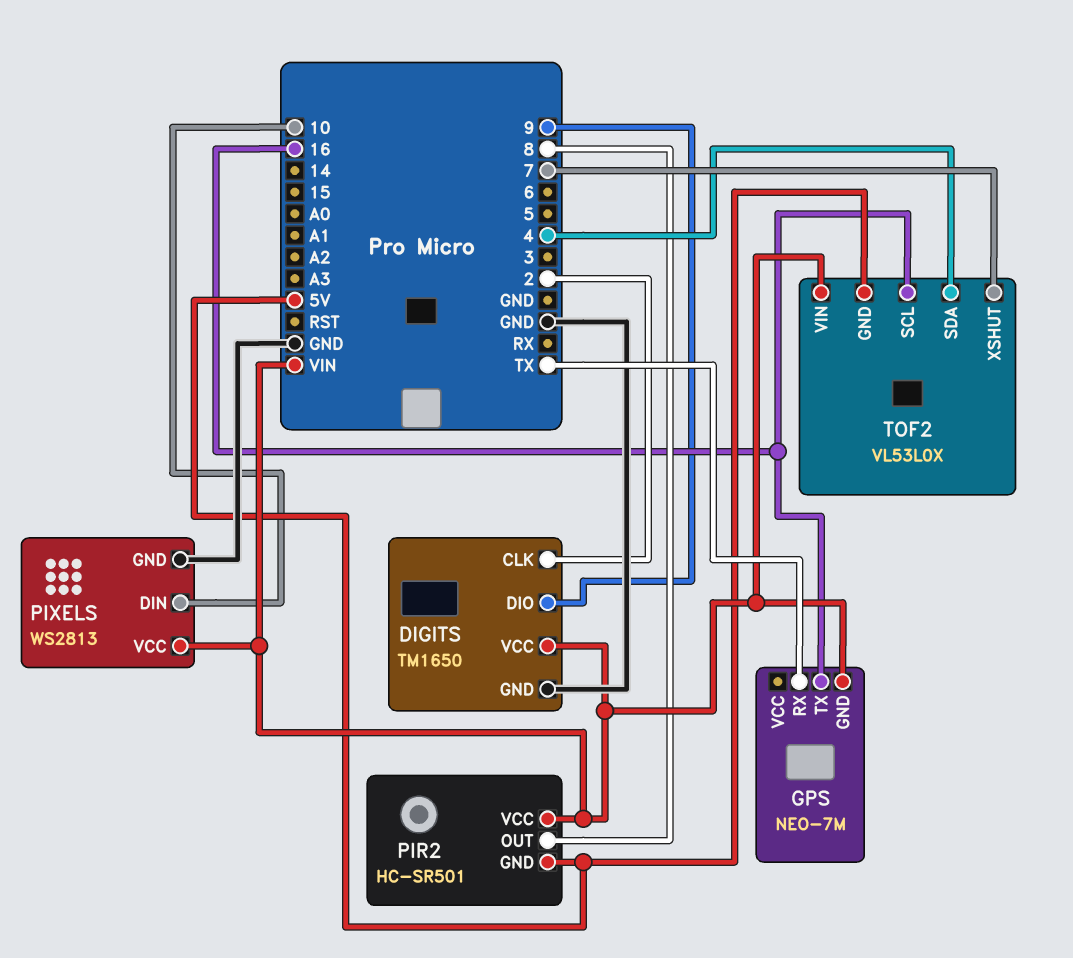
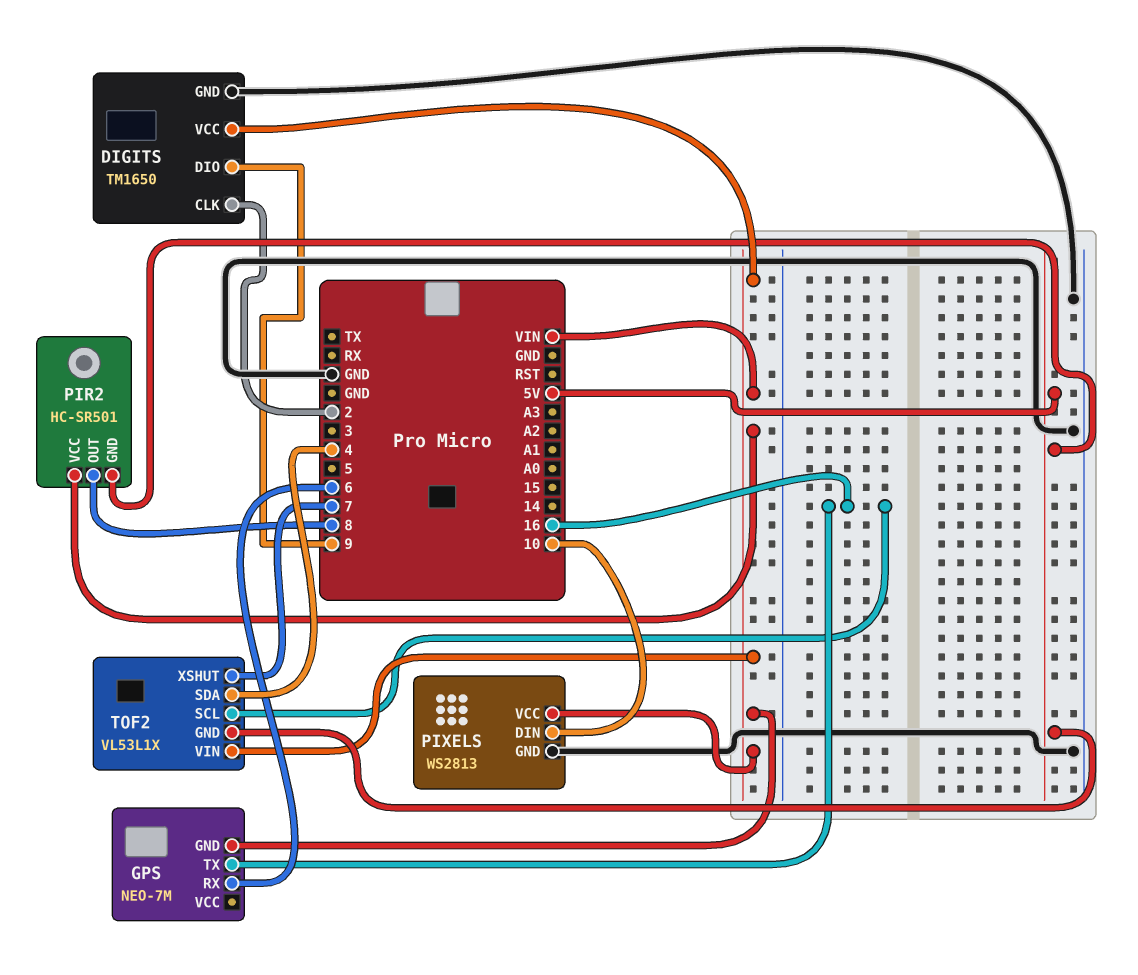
GPS pin RX: TX -> 6
TOF2: VL53L0X -> VL53L1X

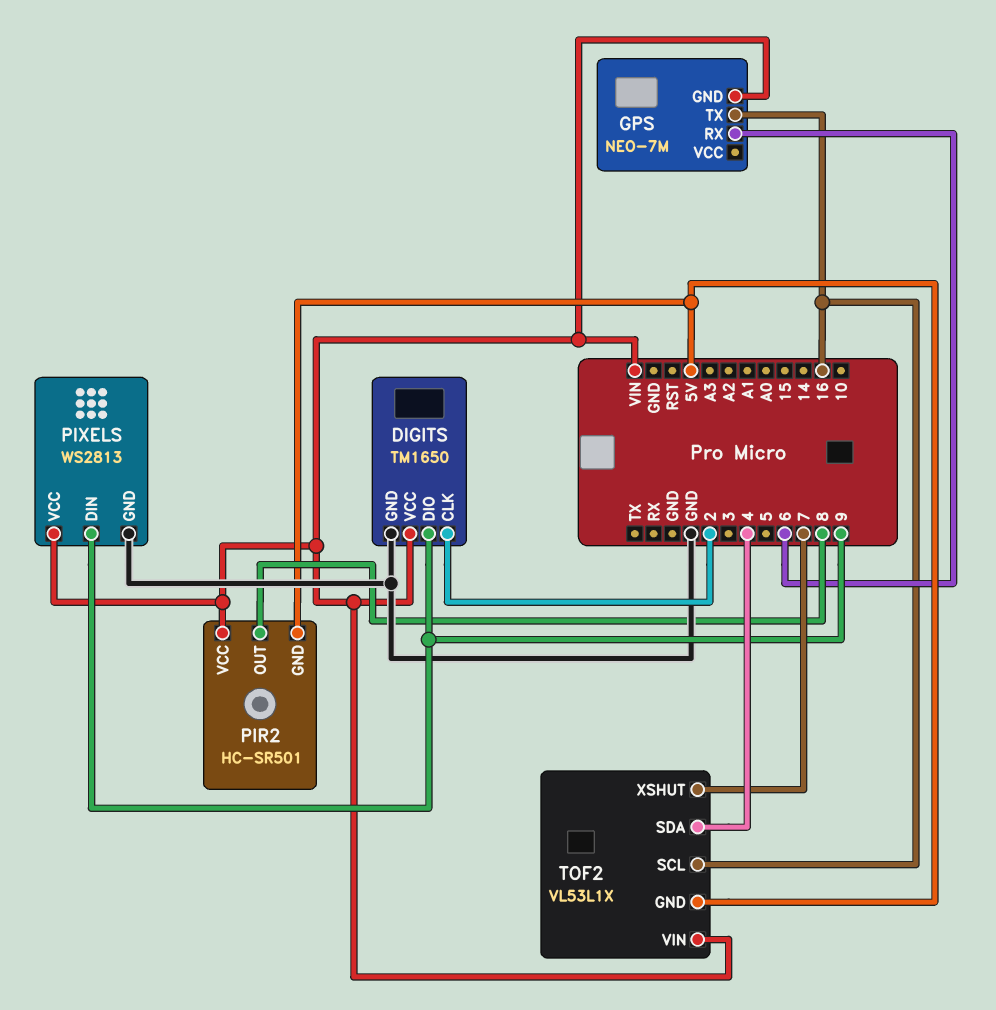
PIXELS pin DIN: 10 -> 9

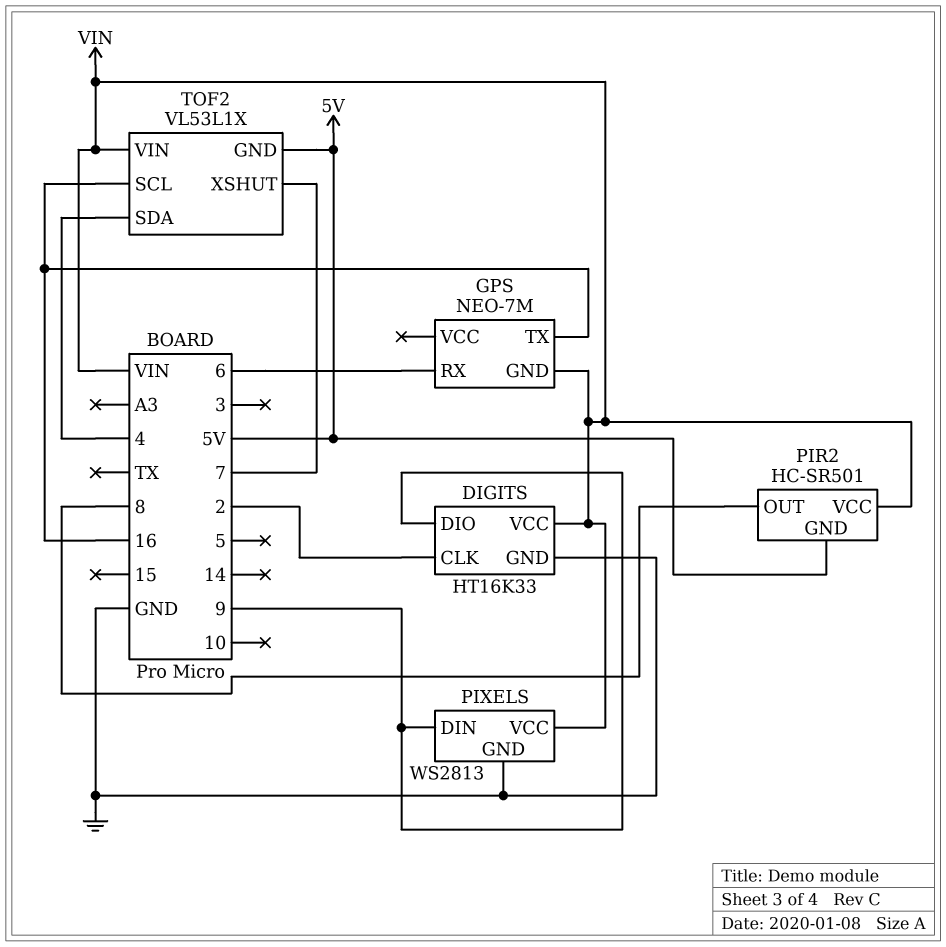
DIGITS: TM1650 -> HT16K33

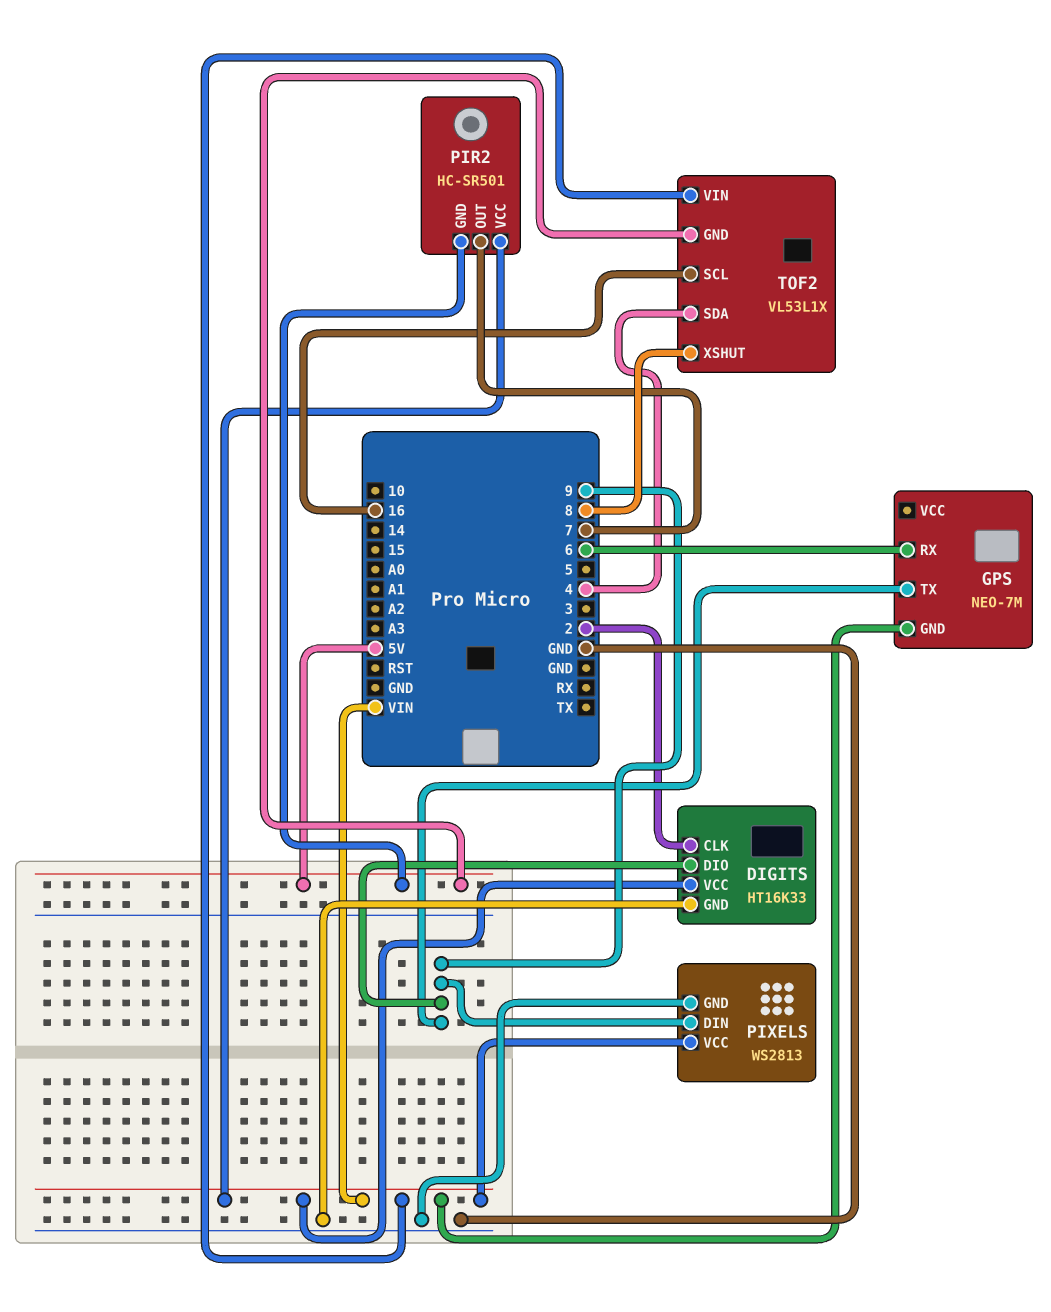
GPS pin TX: 16 -> 9
PIR2 pin OUT: 8 -> 7
TOF2 pin XSHUT: 7 -> 8

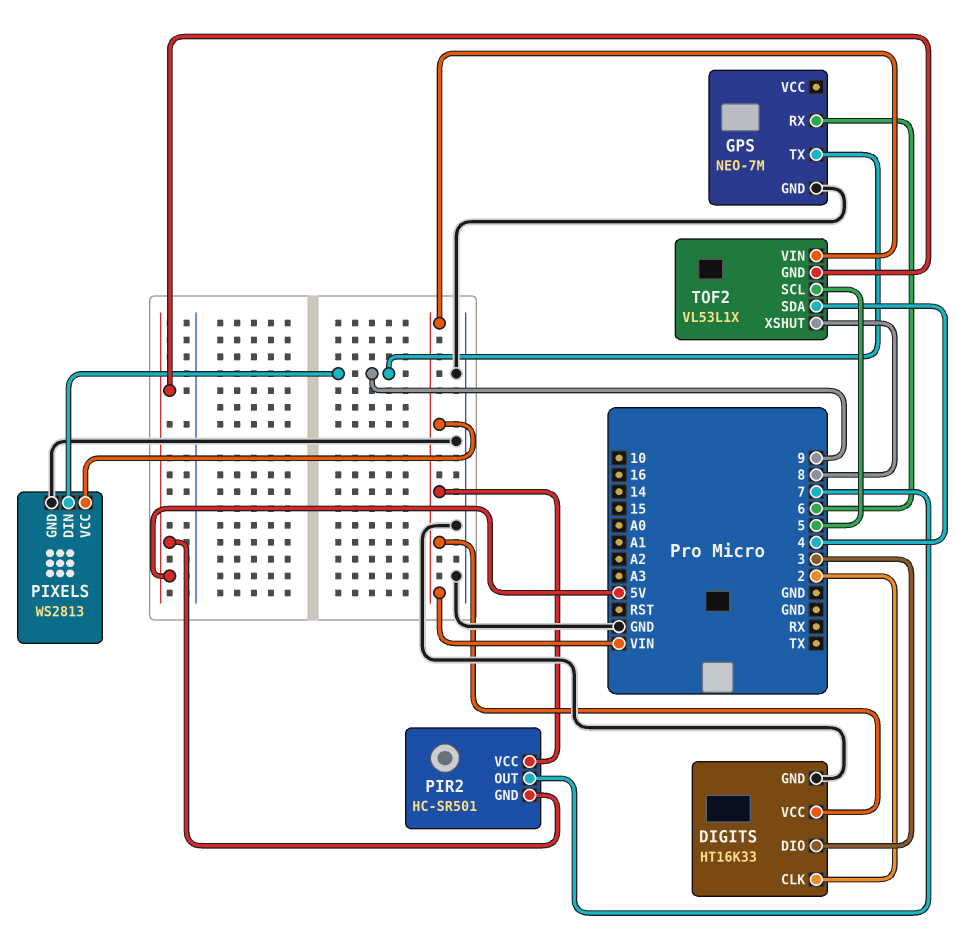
DIGITS pin DIO: 9 -> 3
GPS pin GND: VIN -> GND
TOF2 pin SCL: 16 -> 5

